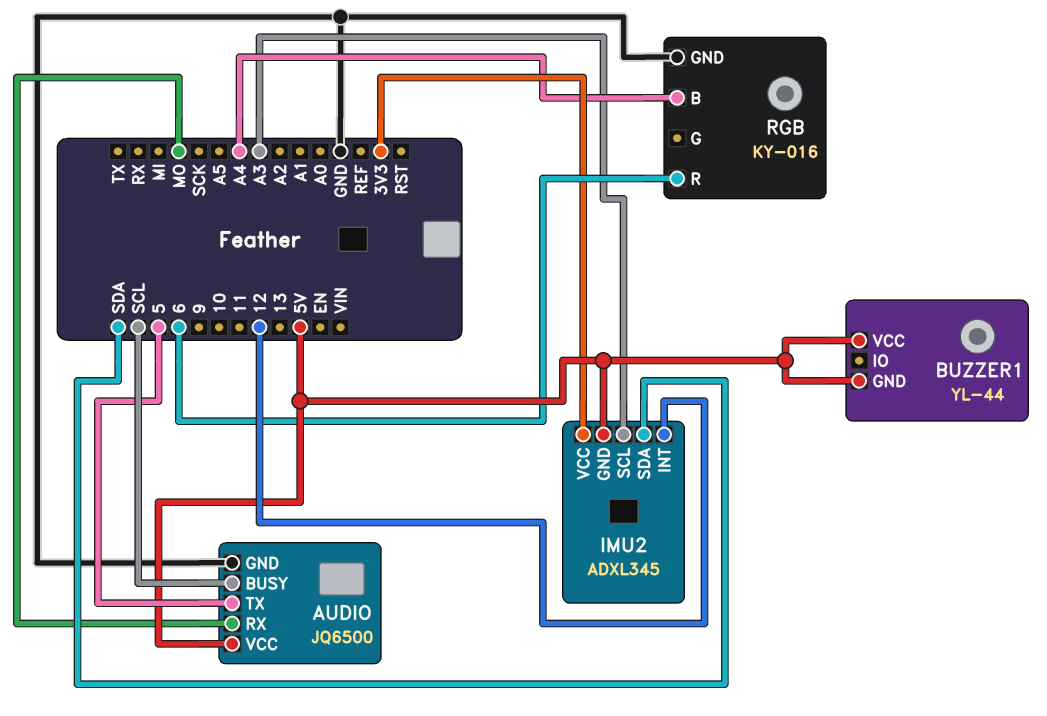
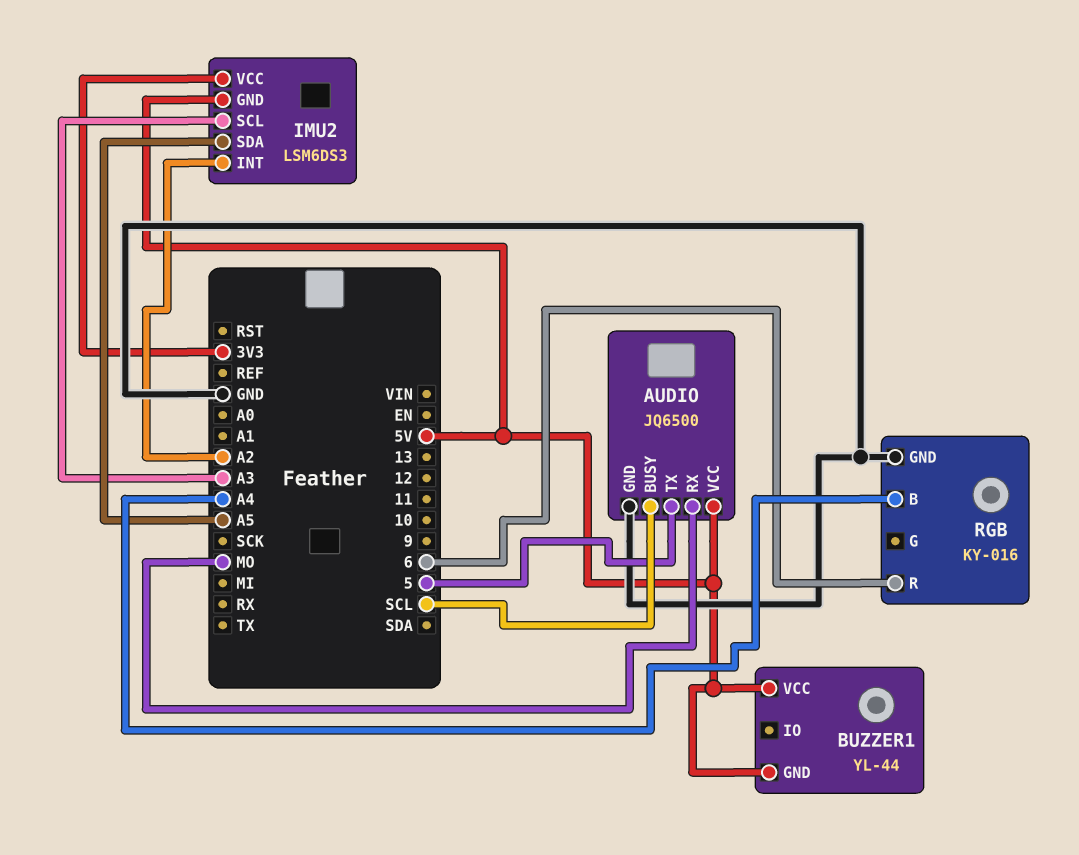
IMU2: ADXL345 -> LSM6DS3
IMU2 pin INT: 12 -> A2
IMU2 pin SDA: SDA -> A5

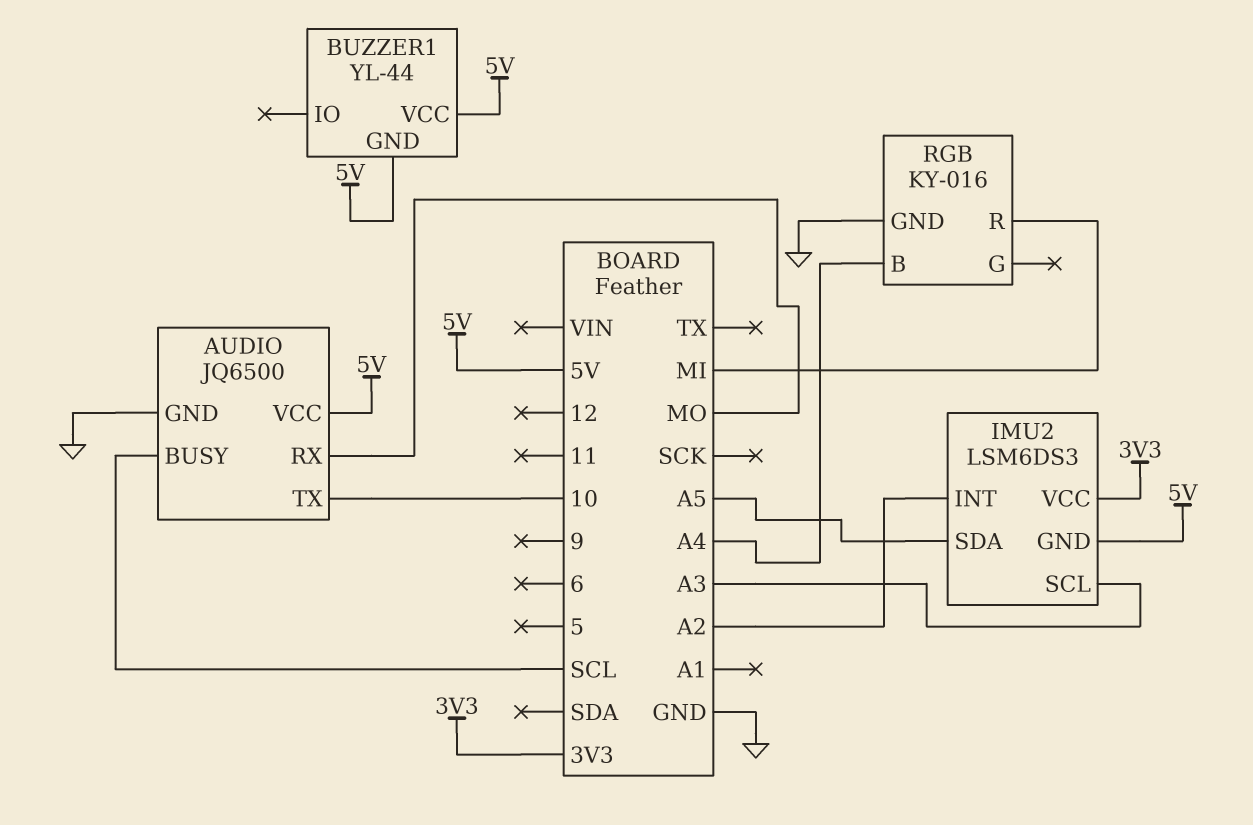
AUDIO pin TX: 5 -> 10
RGB pin R: 6 -> MI

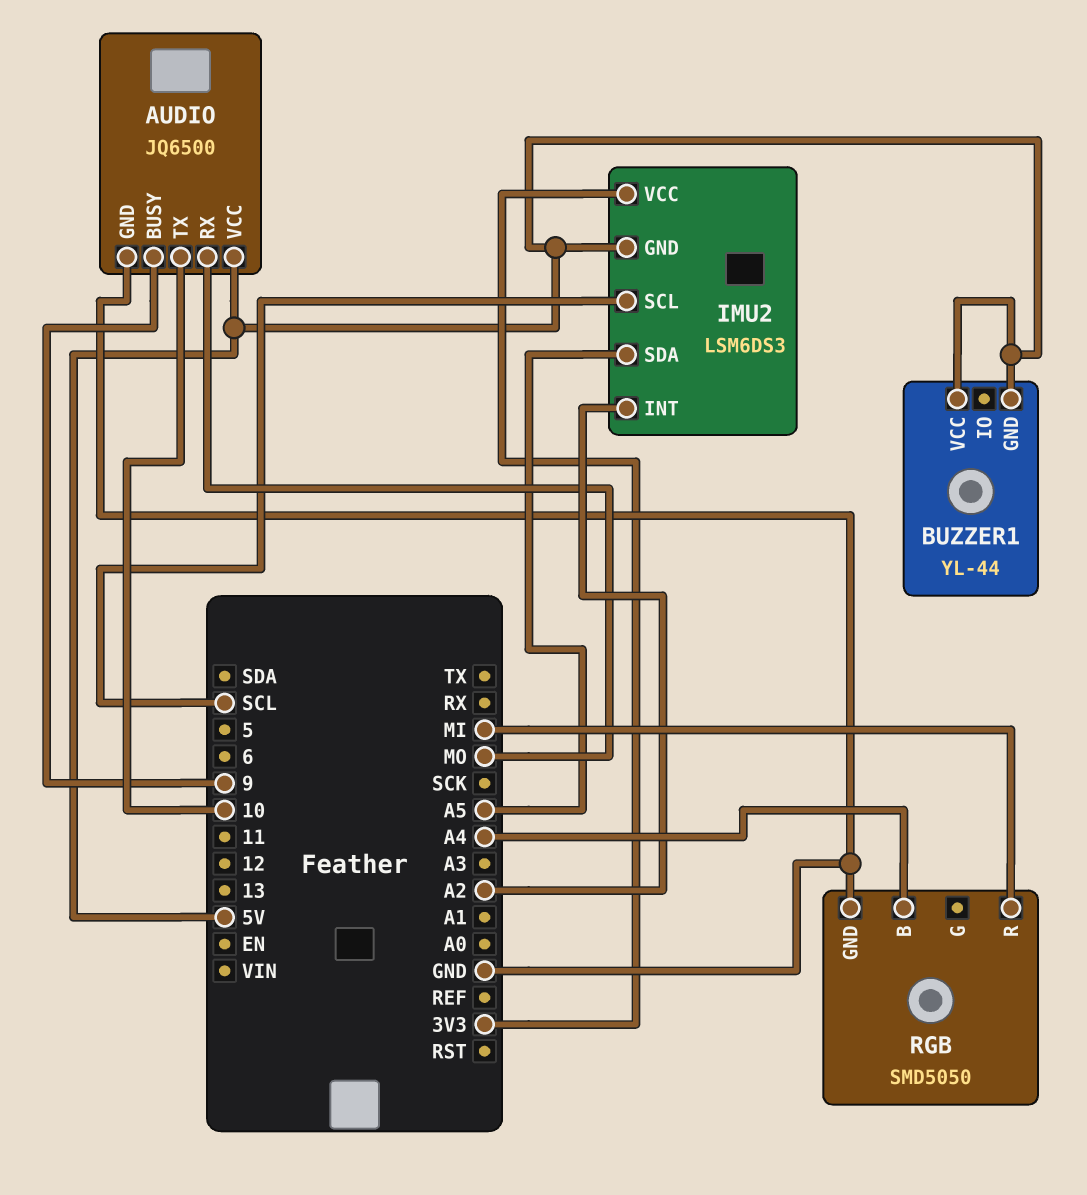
AUDIO pin BUSY: SCL -> 9
IMU2 pin SCL: A3 -> SCL
RGB: KY-016 -> SMD5050

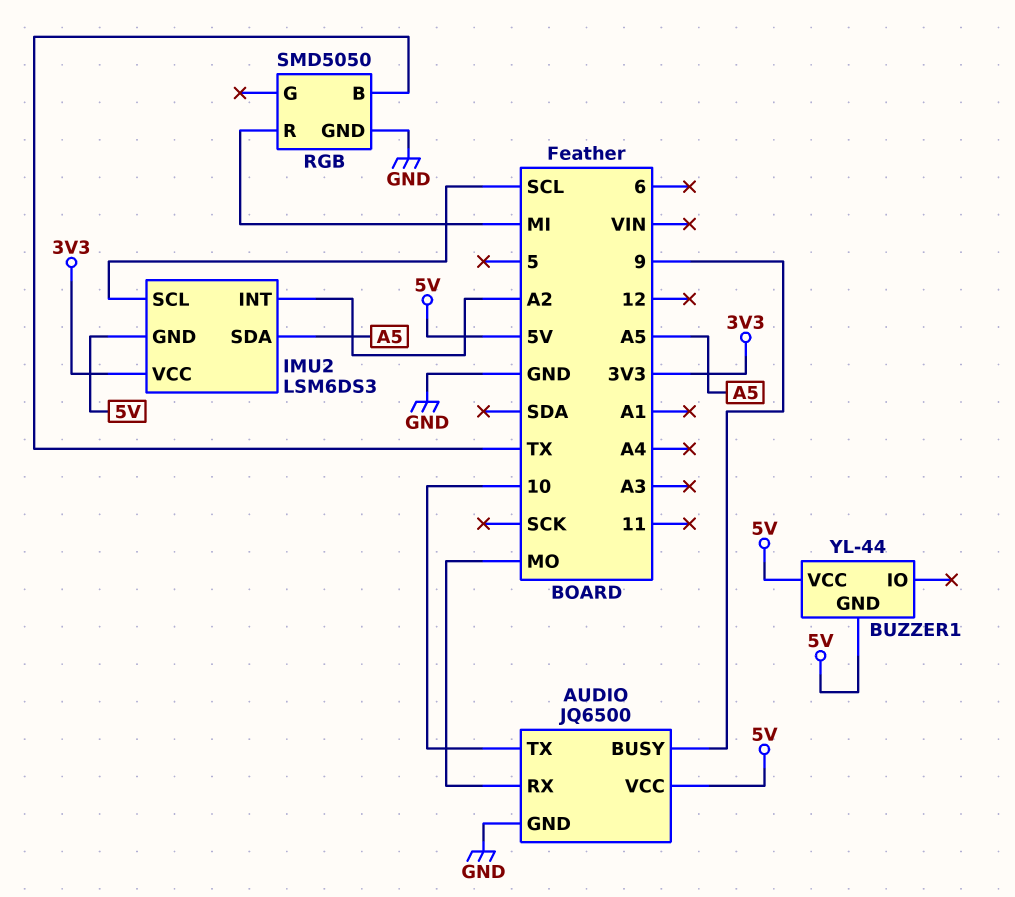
RGB pin B: A4 -> TX

